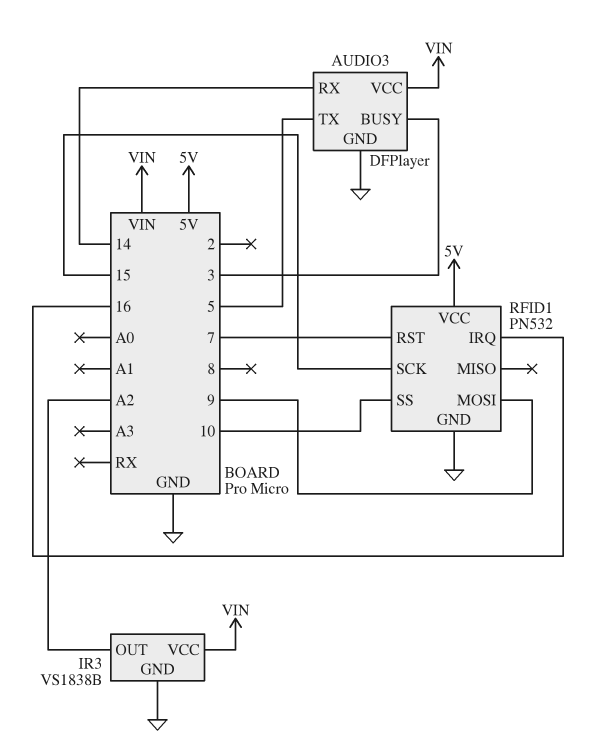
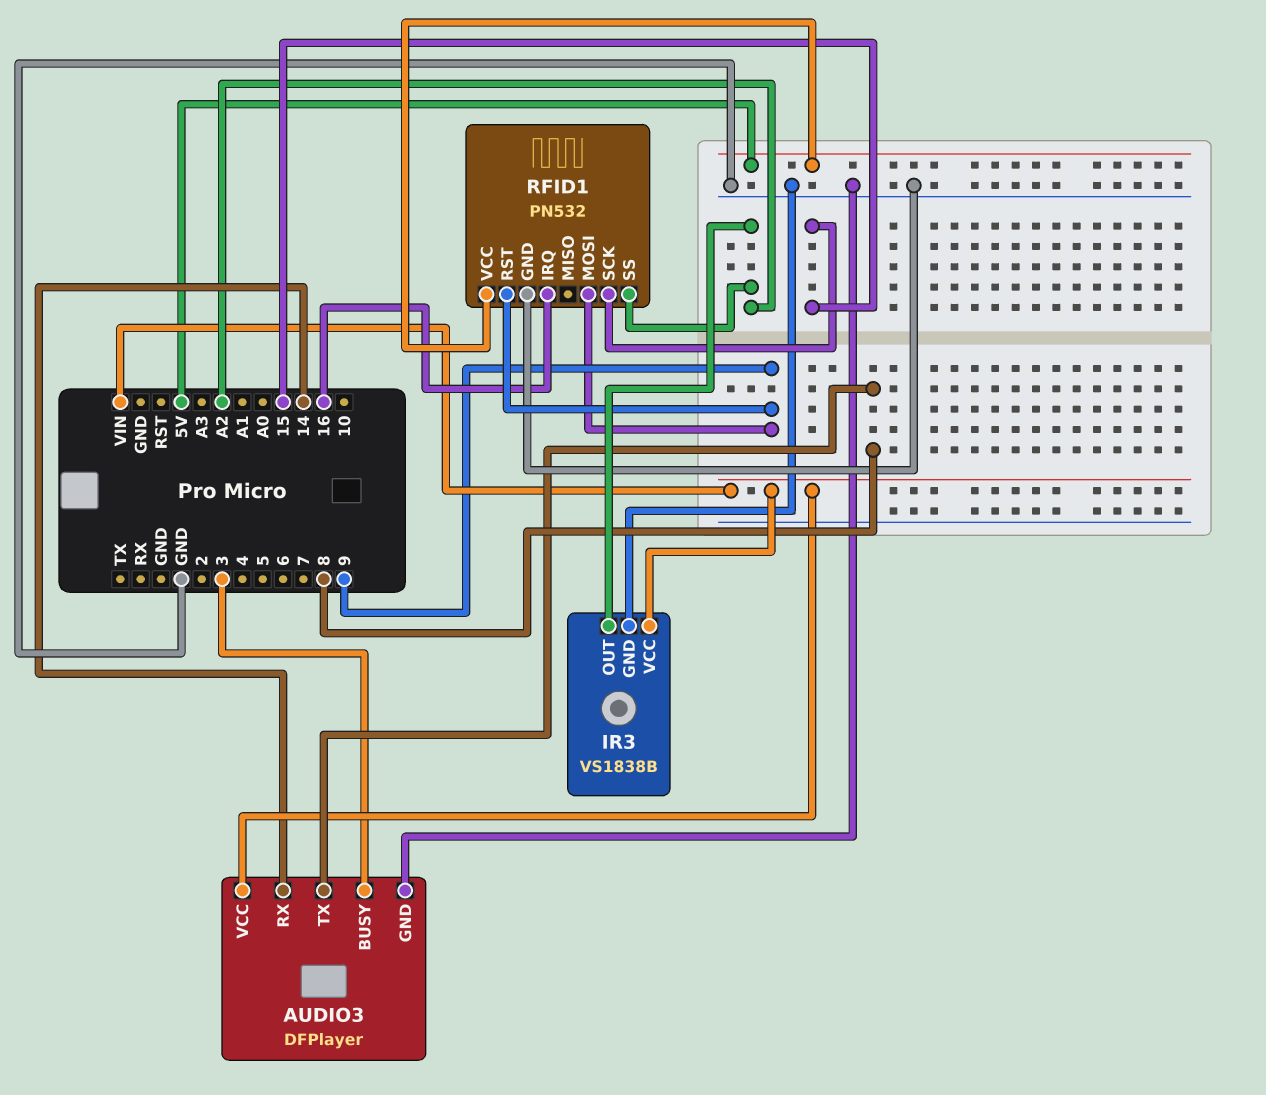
AUDIO3 pin TX: 5 -> 8
RFID1 pin RST: 7 -> 9
RFID1 pin SS: 10 -> A2

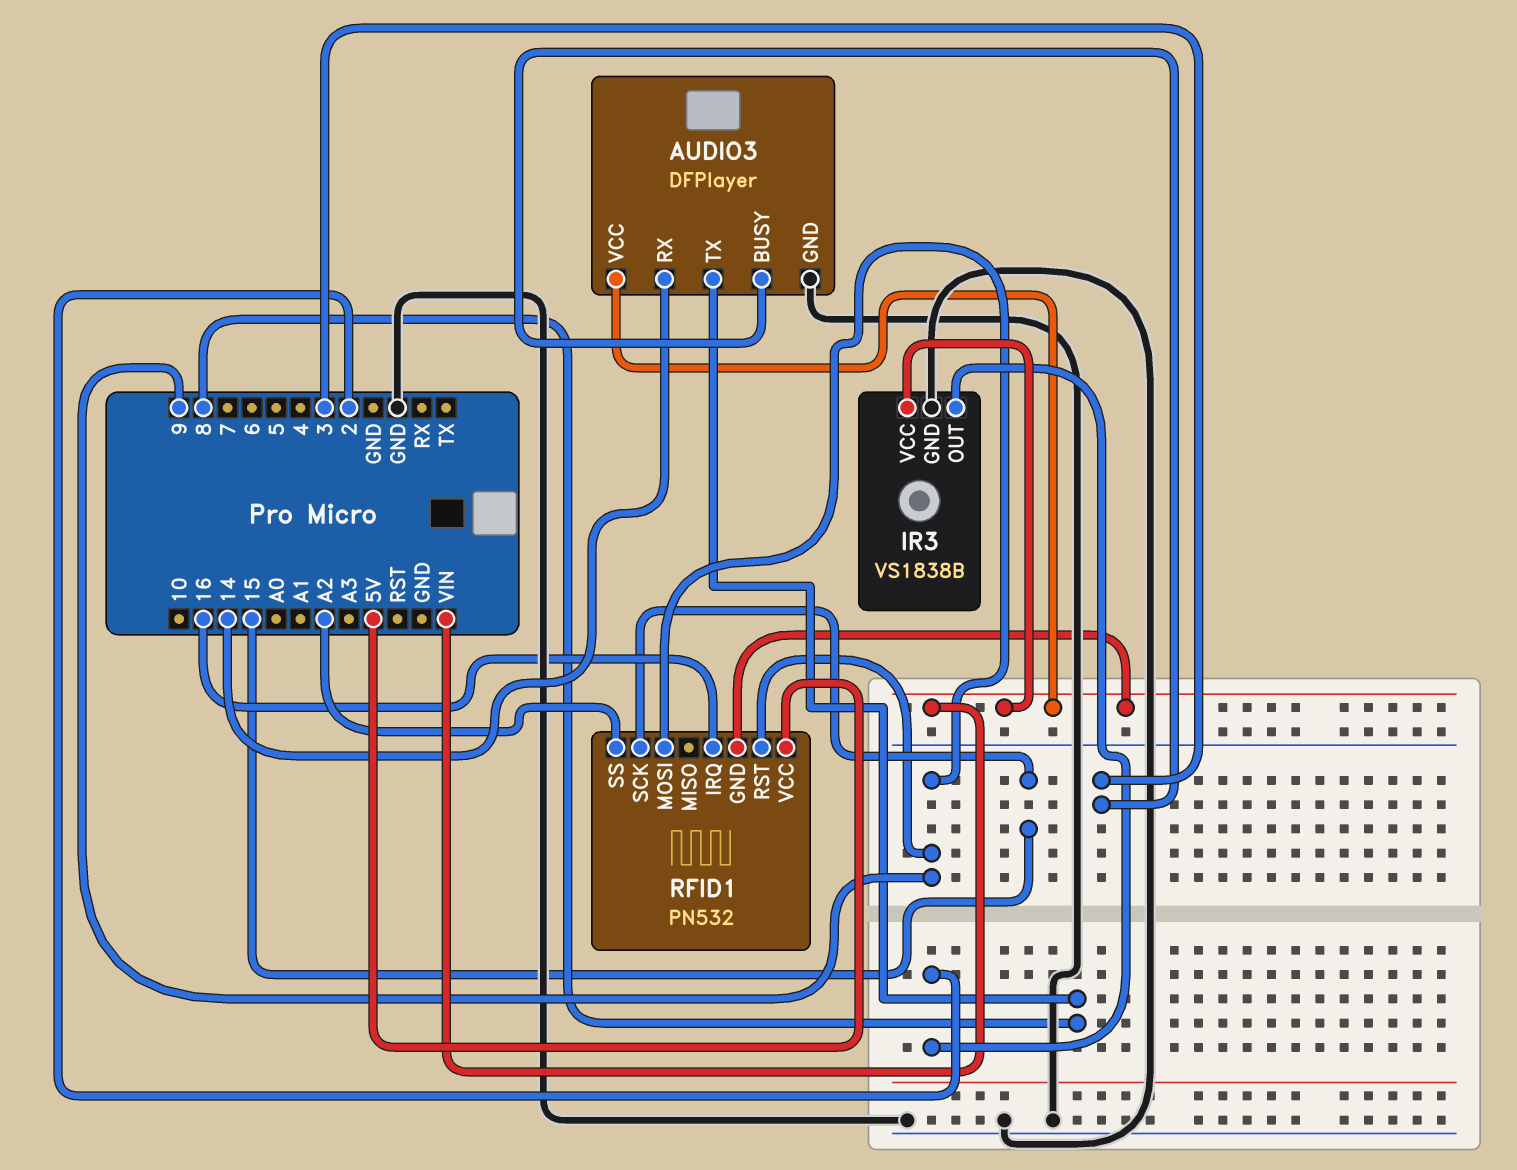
IR3 pin OUT: A2 -> 2
RFID1 pin GND: GND -> VIN

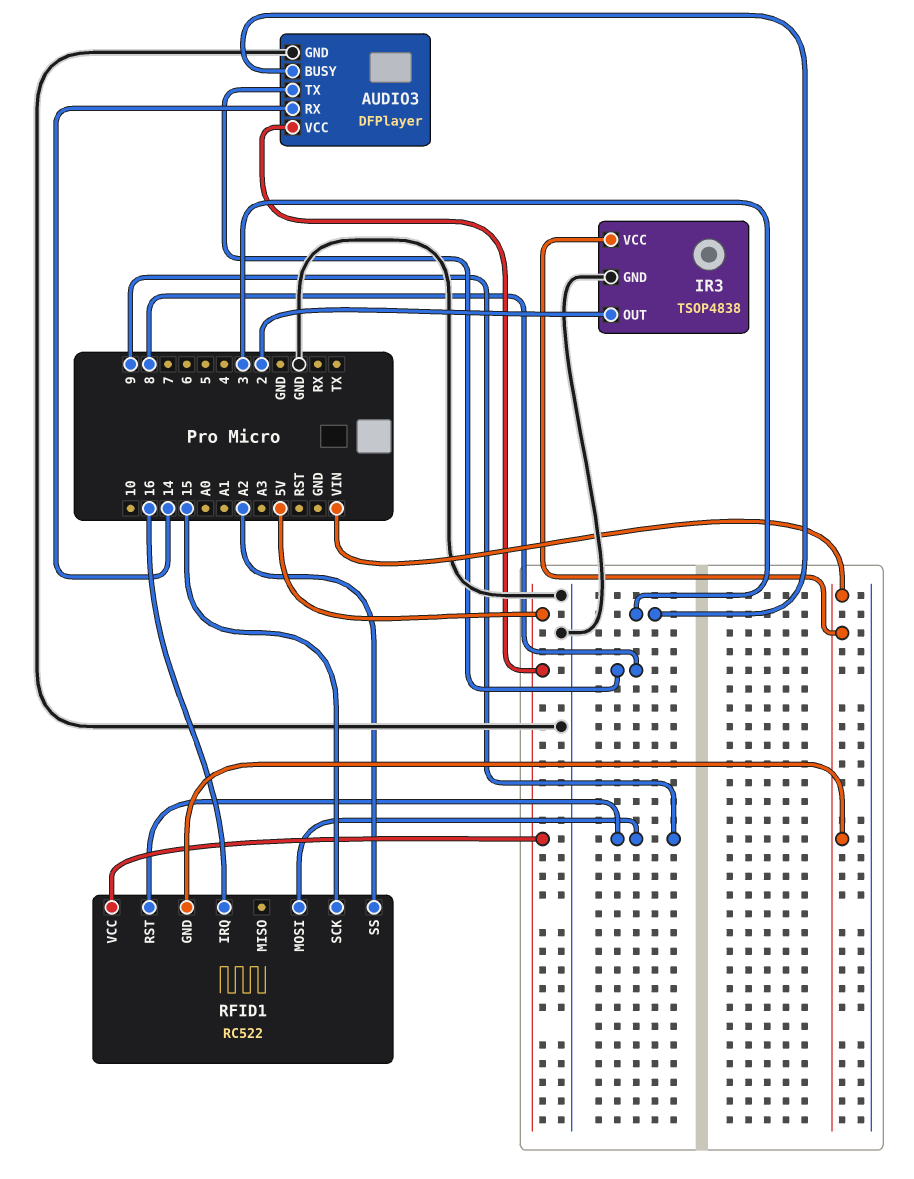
AUDIO3 pin VCC: VIN -> 5V
IR3: VS1838B -> TSOP4838
RFID1: PN532 -> RC522

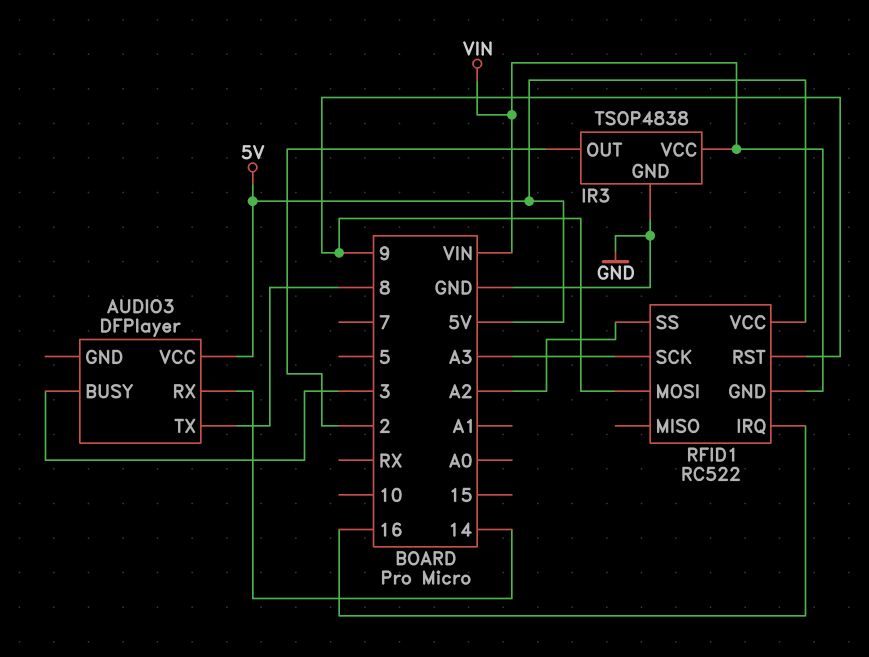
AUDIO3 pin GND: GND -> none
RFID1 pin SCK: 15 -> A3

